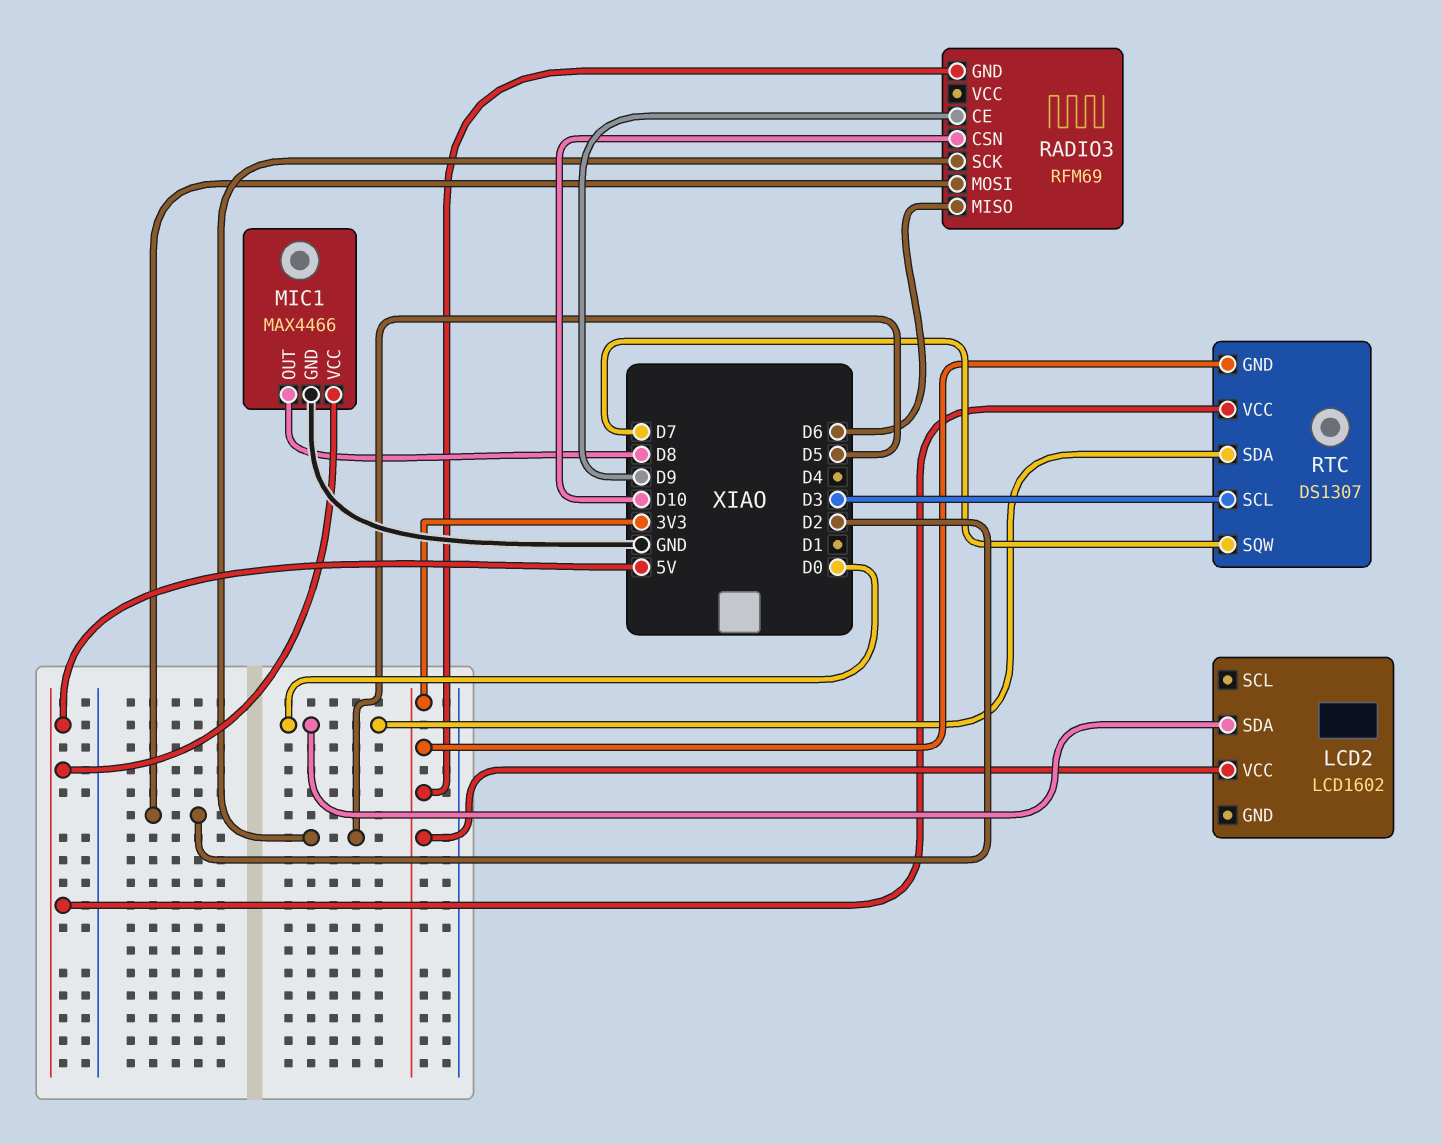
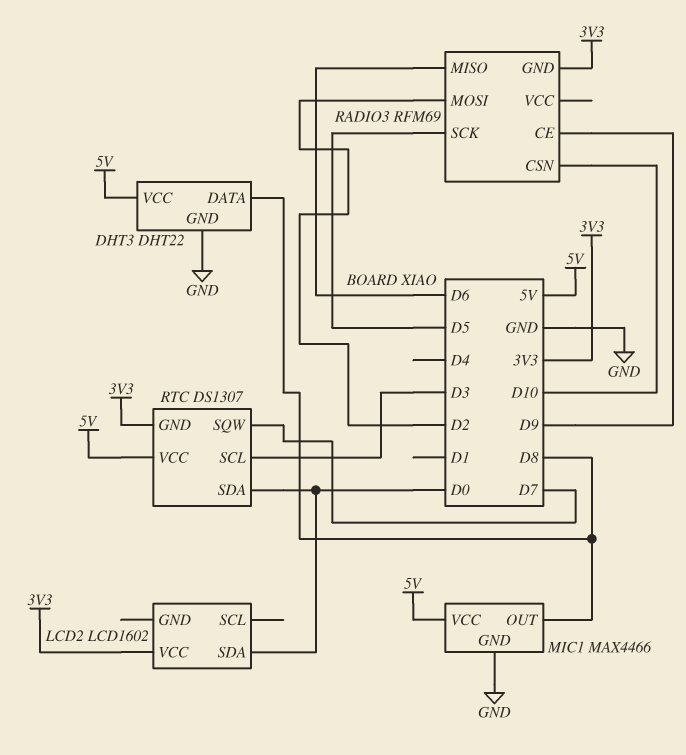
DHT3: none -> DHT22
DHT3 pin DATA: none -> D8
DHT3 pin GND: none -> GND
DHT3 pin VCC: none -> 5V

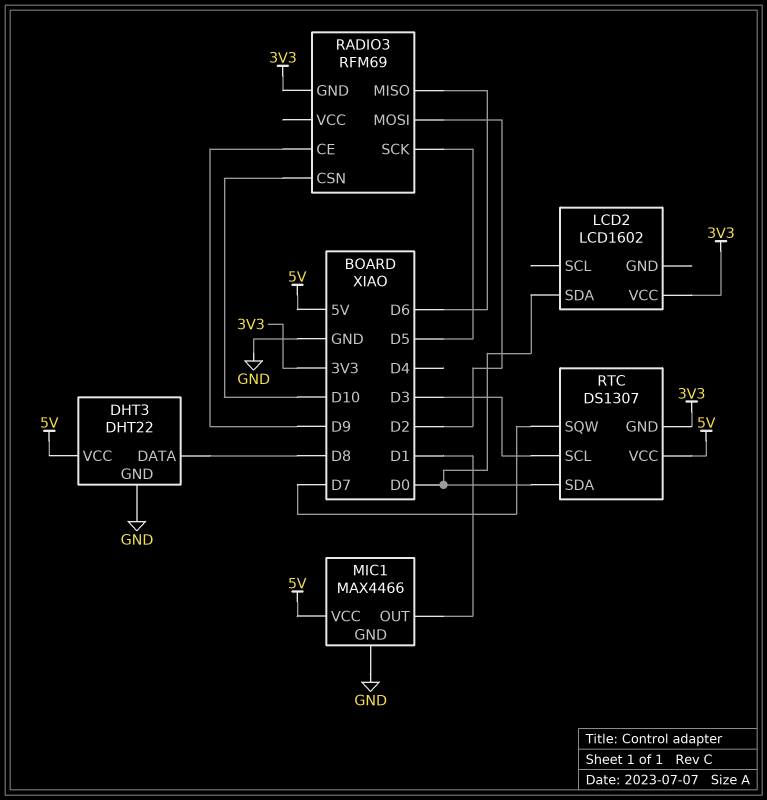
MIC1 pin OUT: D8 -> D1

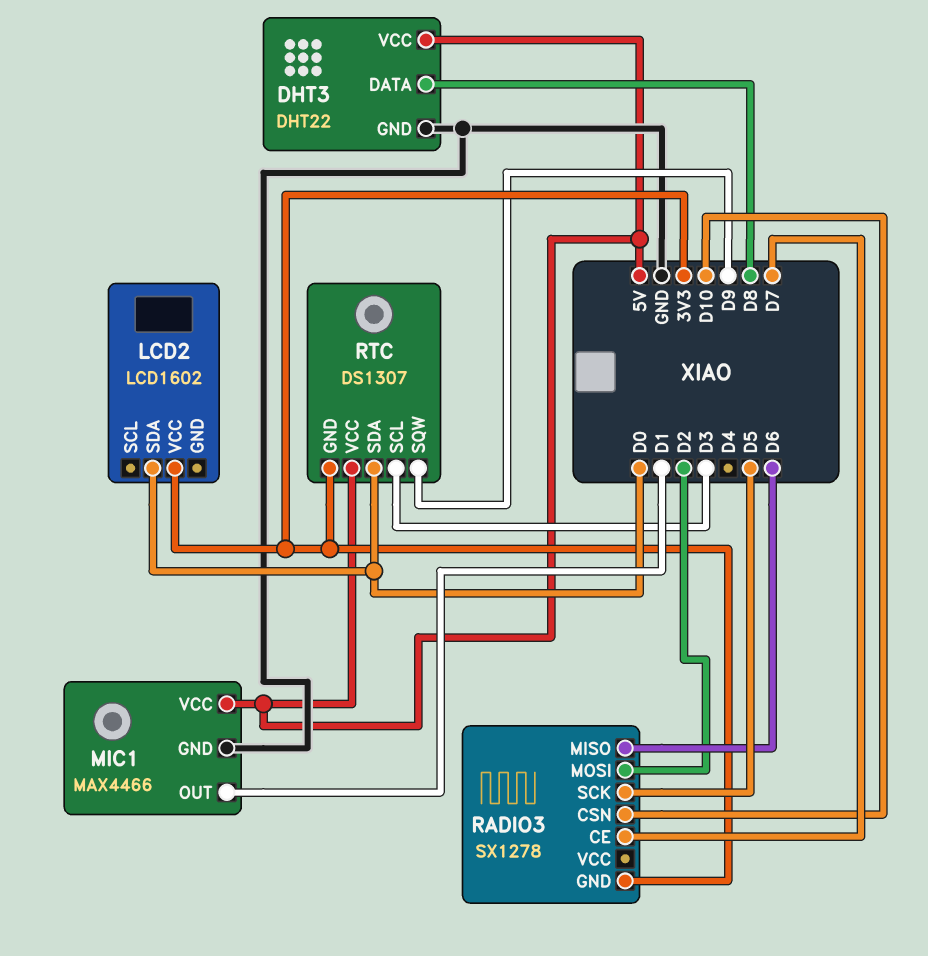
RADIO3: RFM69 -> SX1278
RADIO3 pin CE: D9 -> D7
RTC pin SQW: D7 -> D9

